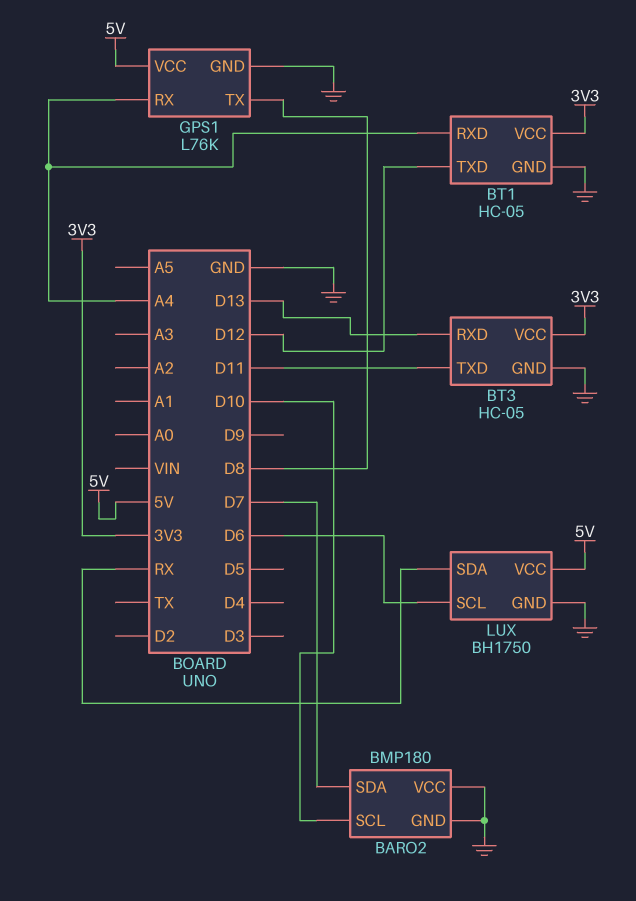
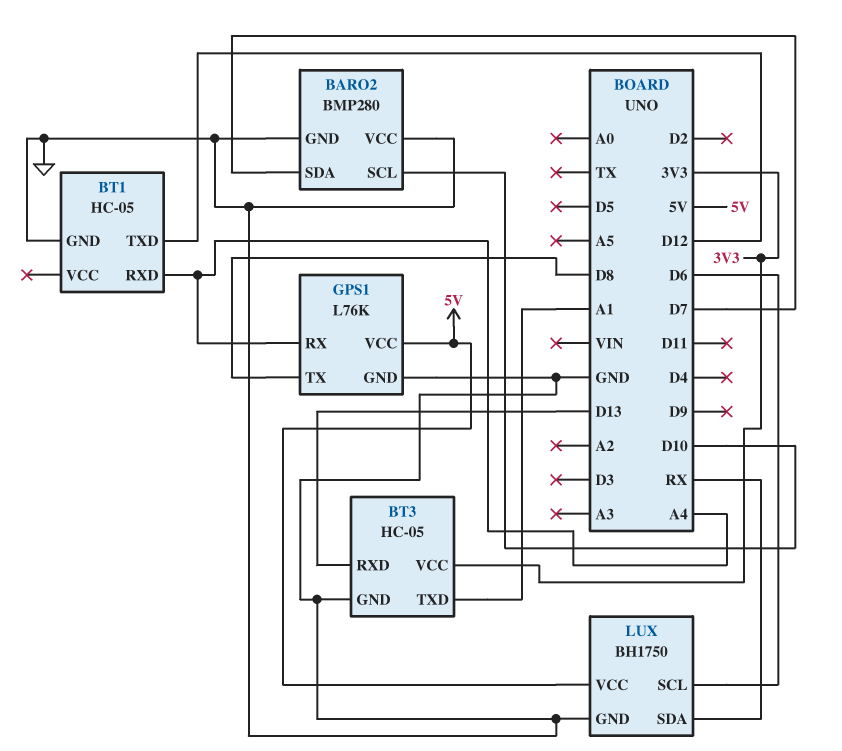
BARO2: BMP180 -> BMP280
BT1 pin VCC: 3V3 -> none
BT3 pin TXD: D11 -> A1

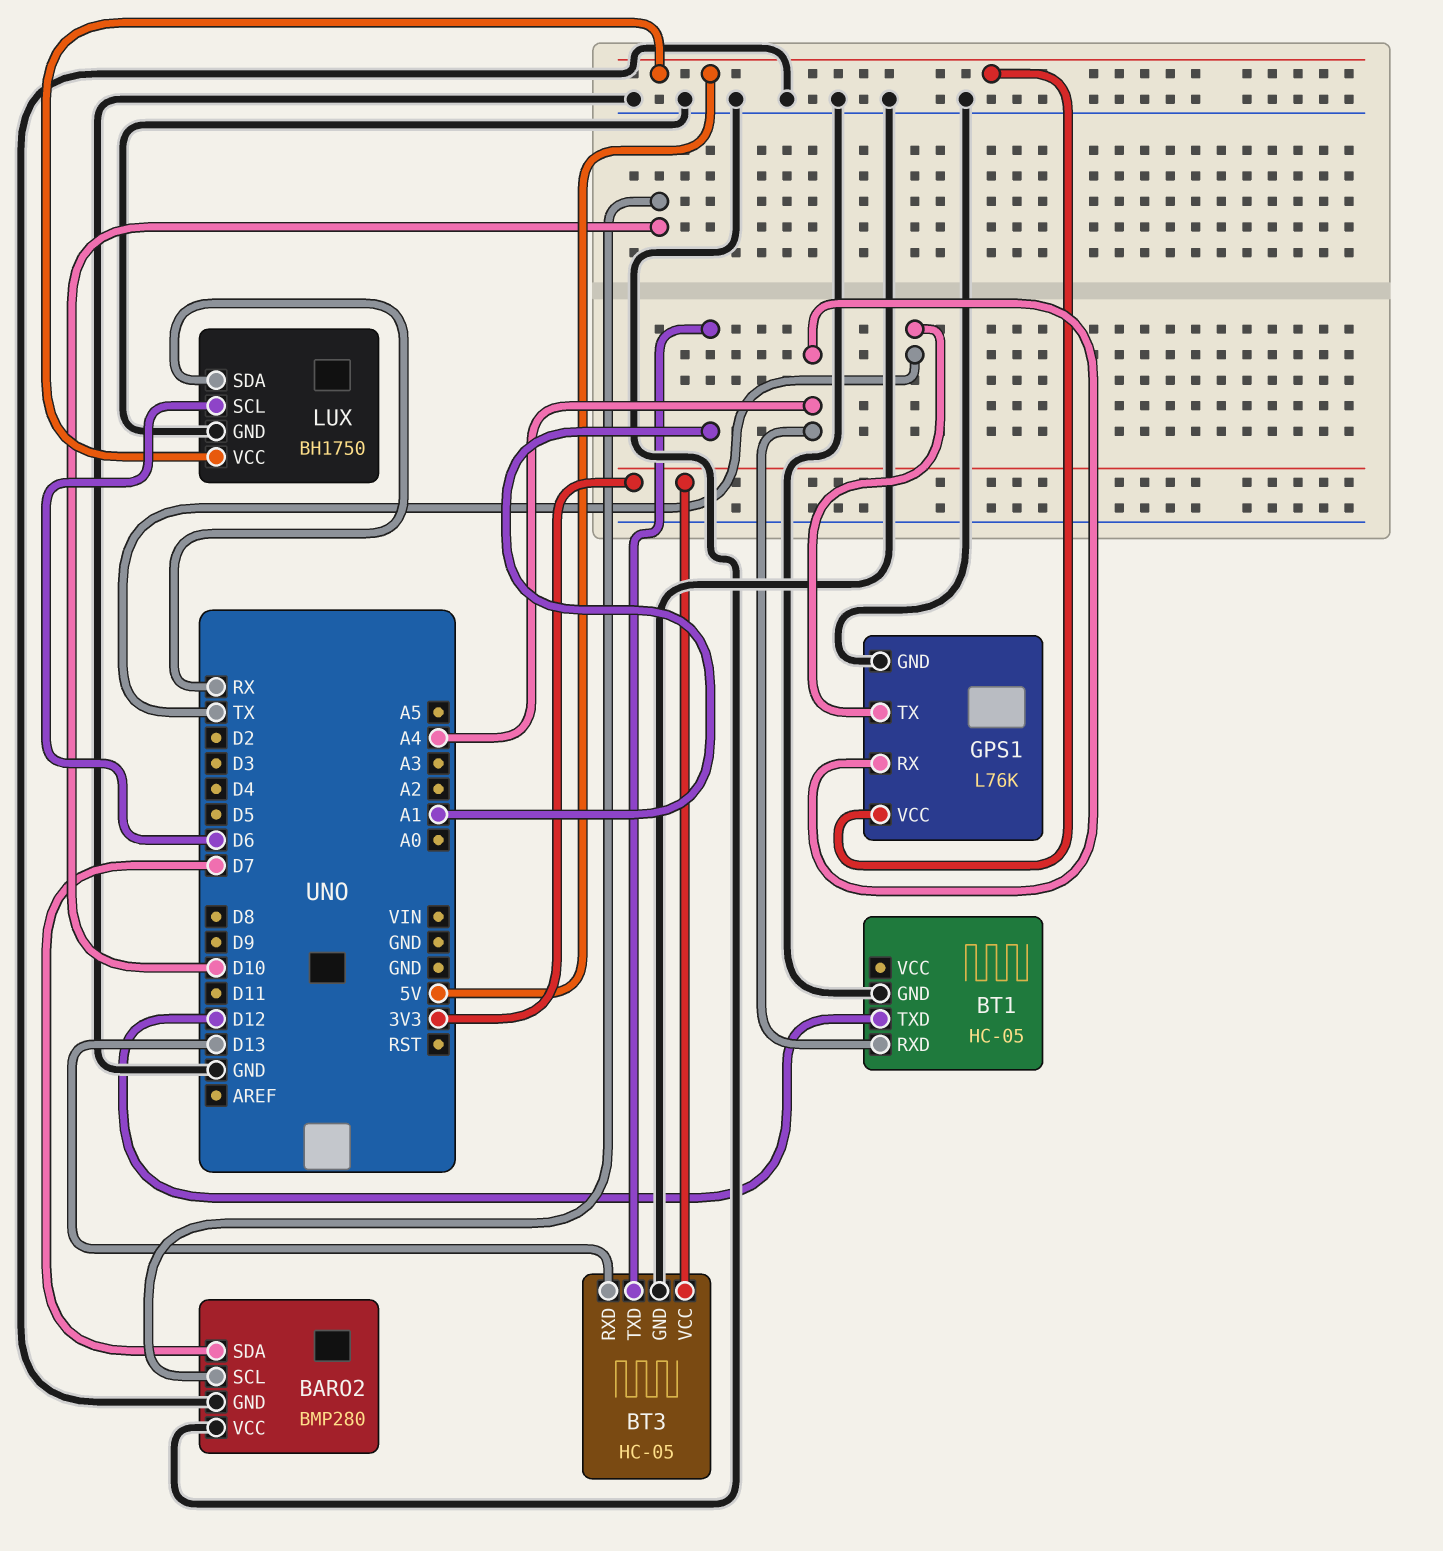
GPS1 pin TX: D8 -> TX

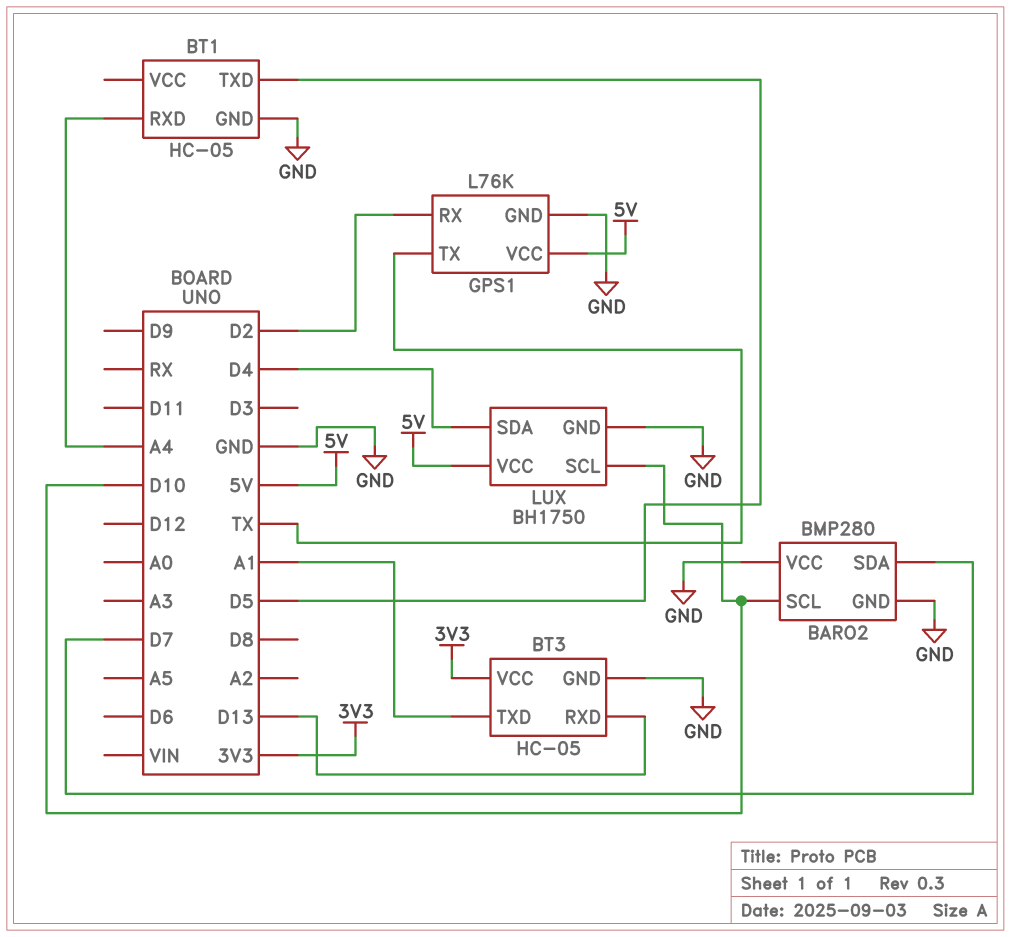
BT1 pin TXD: D12 -> D5
GPS1 pin RX: A4 -> D2
LUX pin SCL: D6 -> D10
LUX pin SDA: RX -> D4

